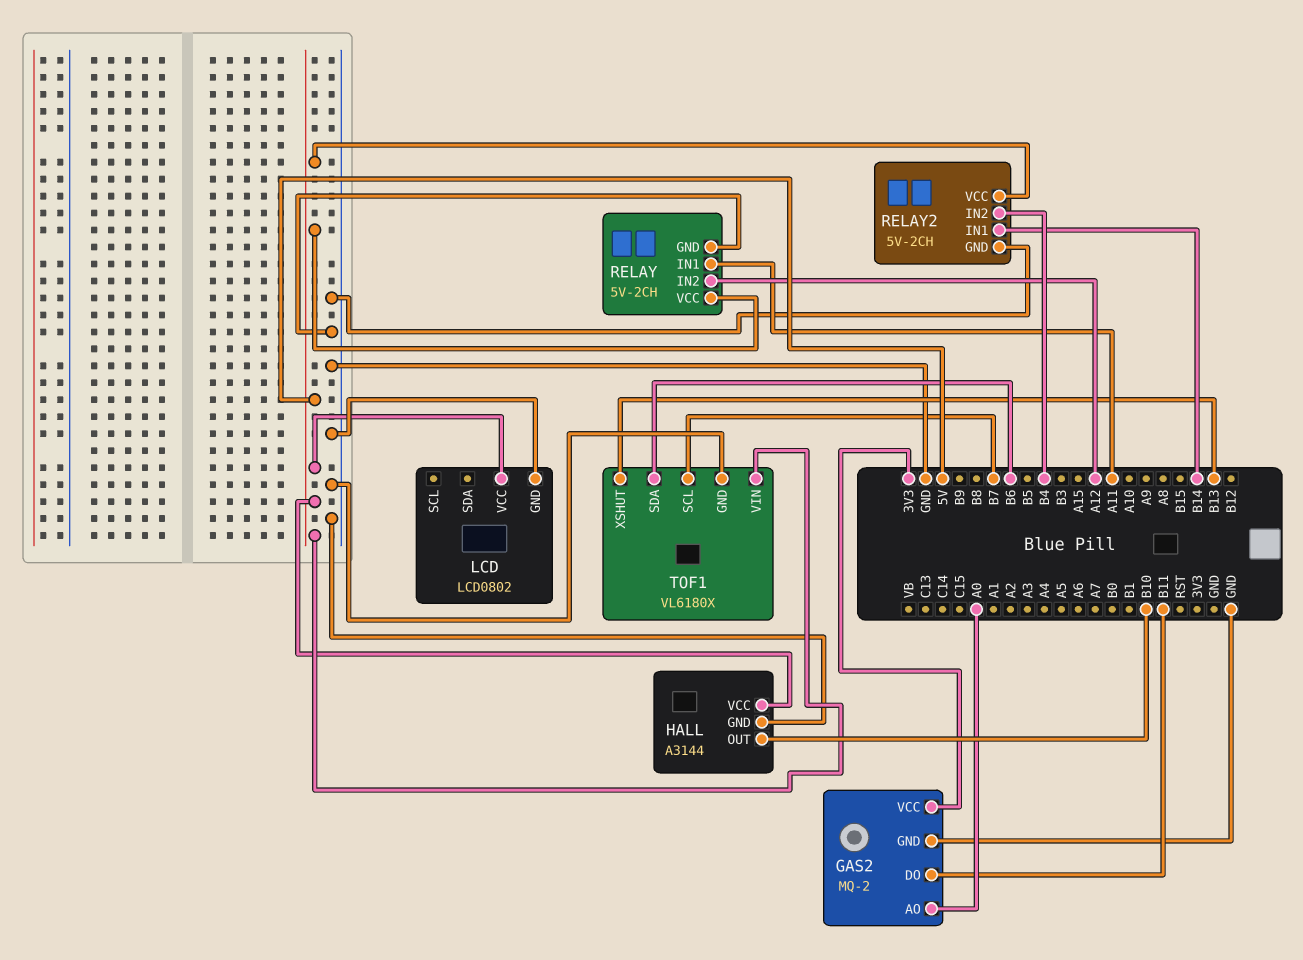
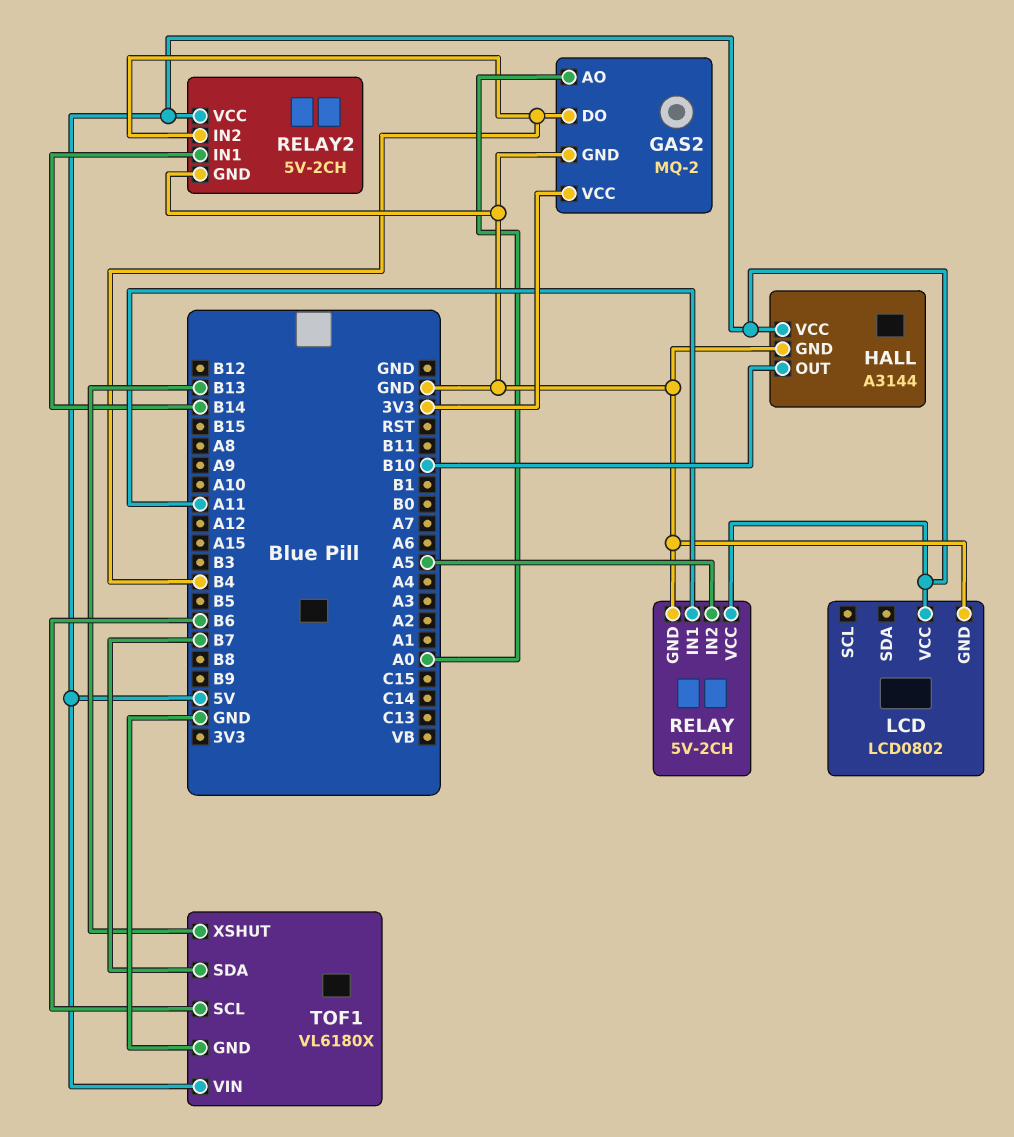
GAS2 pin DO: B11 -> B4
RELAY pin IN2: A12 -> A5
TOF1 pin SCL: B7 -> B6
TOF1 pin SDA: B6 -> B7

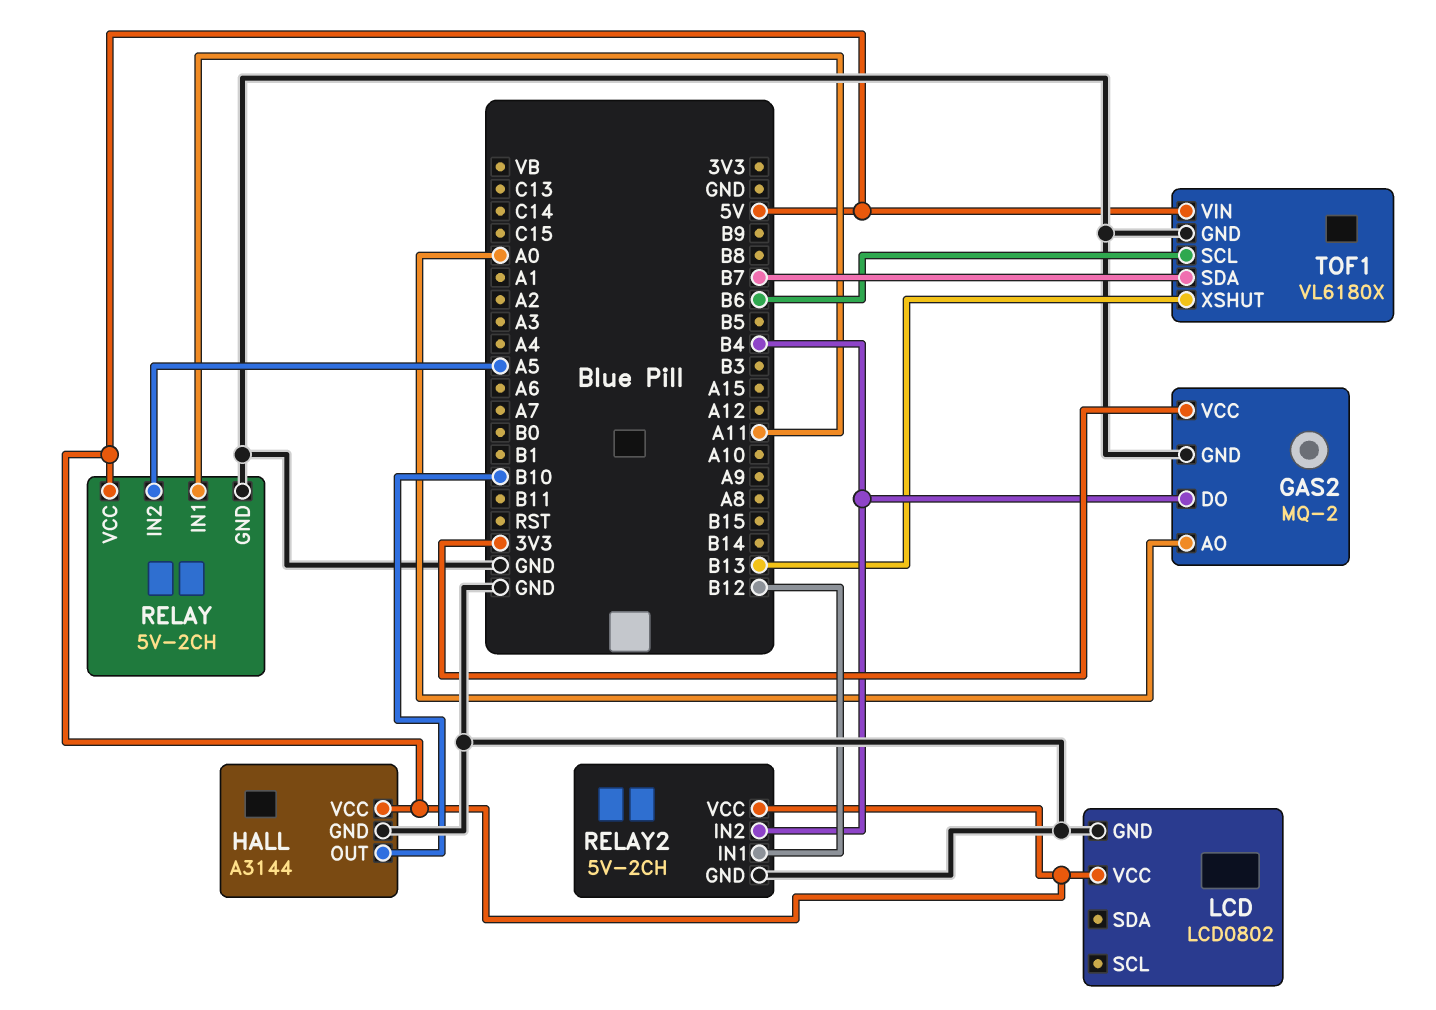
RELAY2 pin IN1: B14 -> B12

